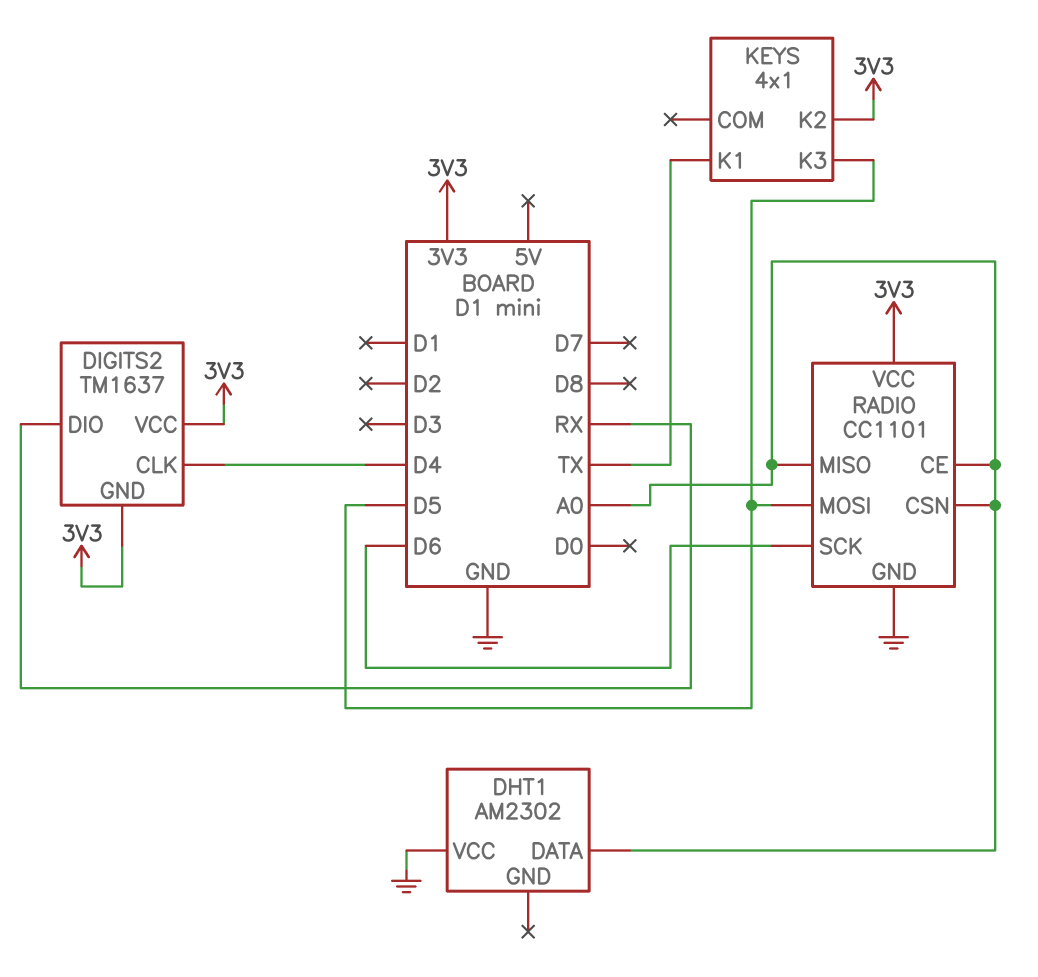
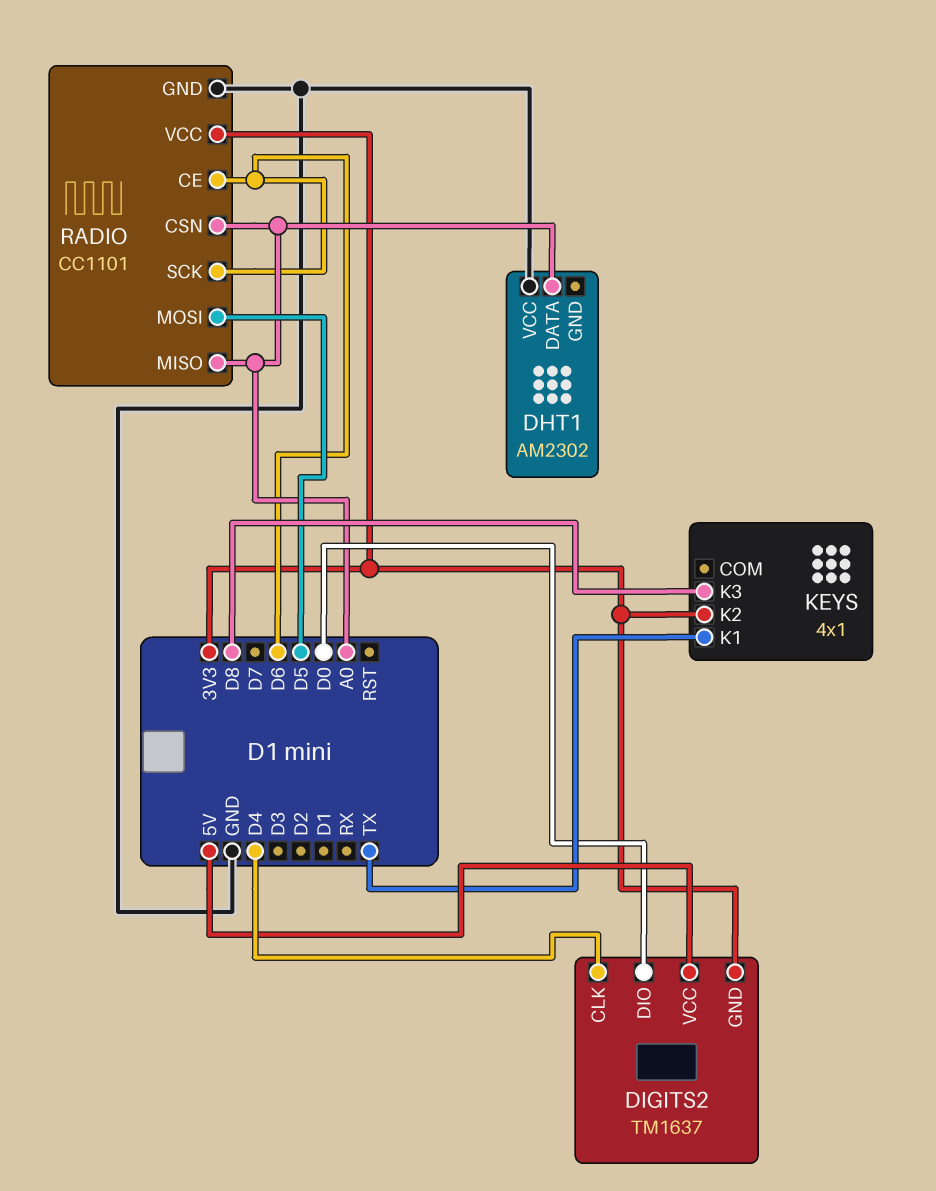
DIGITS2 pin DIO: RX -> D0
DIGITS2 pin VCC: 3V3 -> 5V
KEYS pin K3: D5 -> D8
RADIO pin CE: A0 -> D6

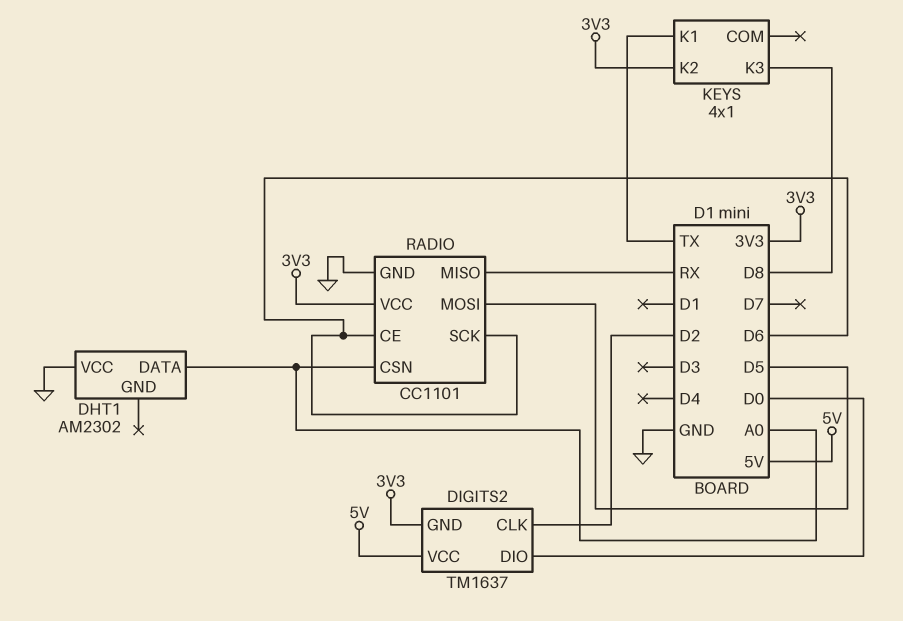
DIGITS2 pin CLK: D4 -> D2
RADIO pin MISO: A0 -> RX

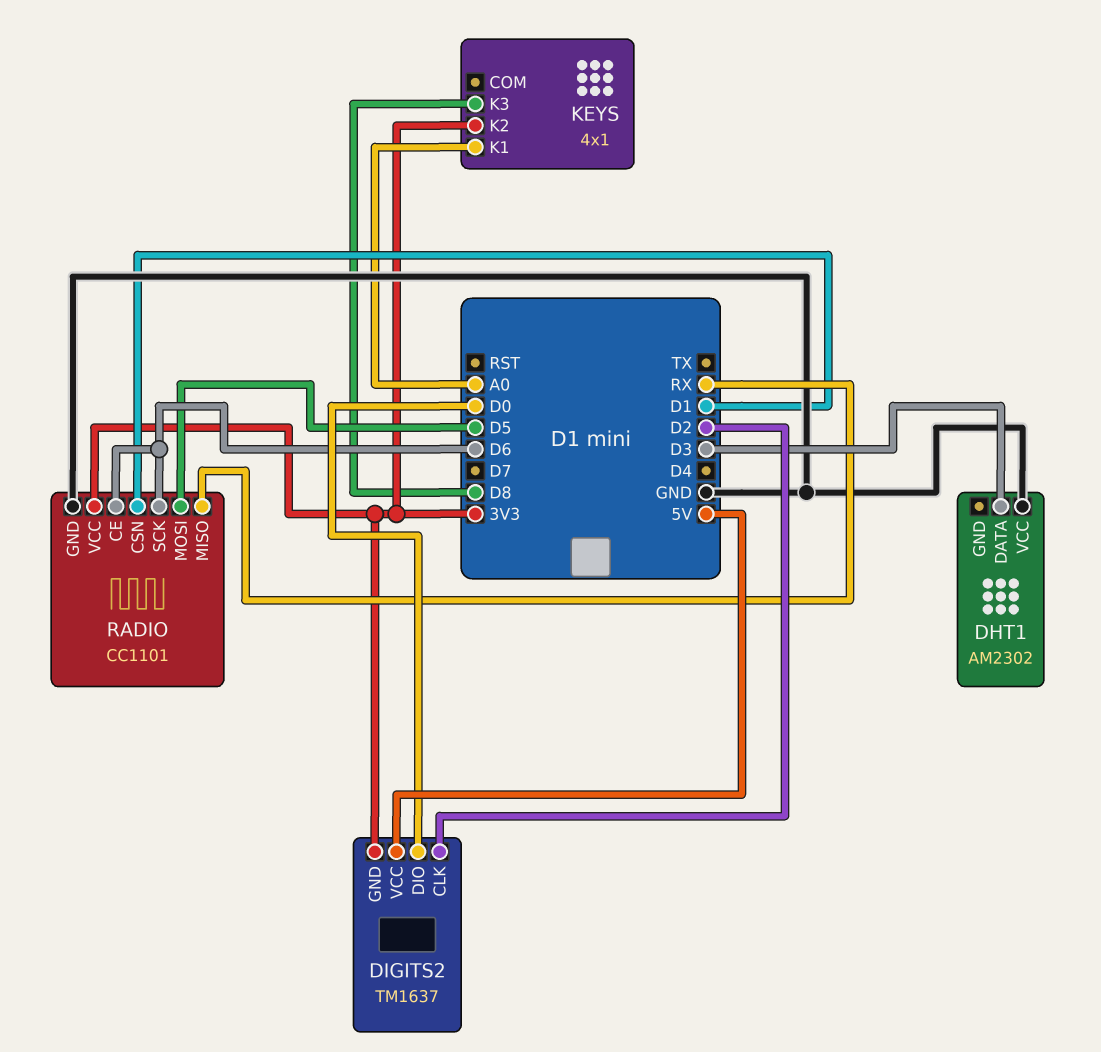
DHT1 pin DATA: A0 -> D3
KEYS pin K1: TX -> A0
RADIO pin CSN: A0 -> D1

